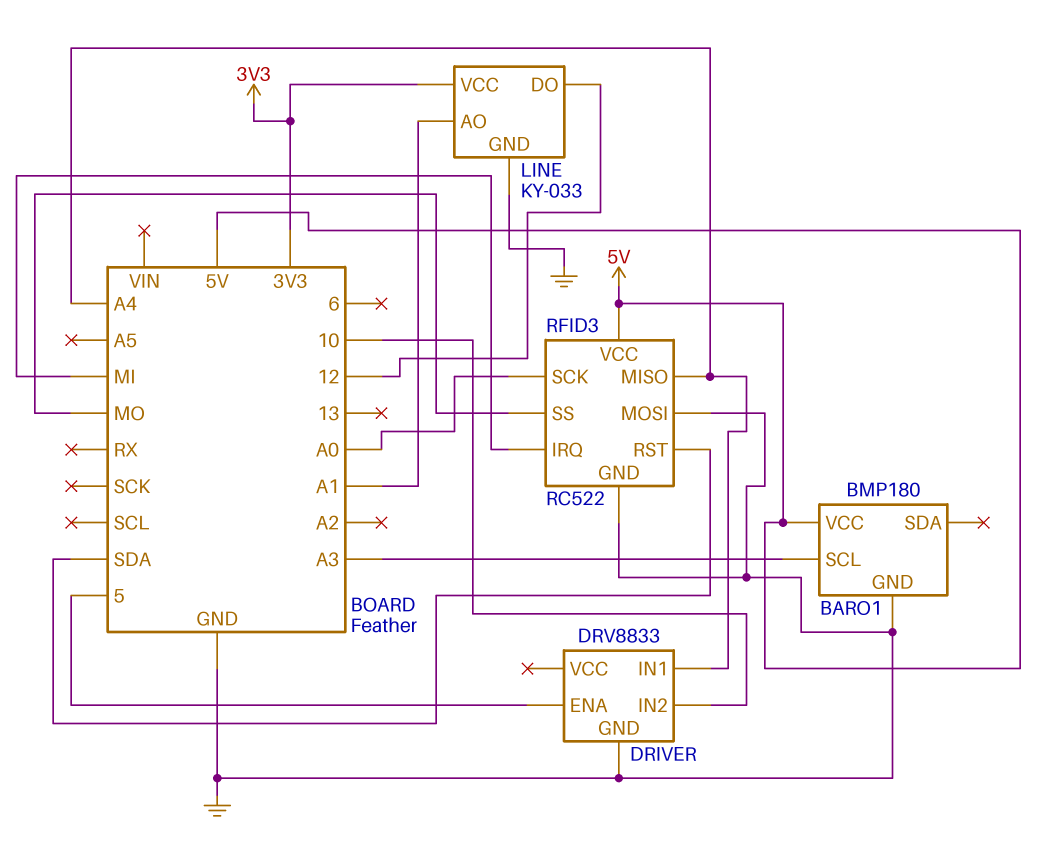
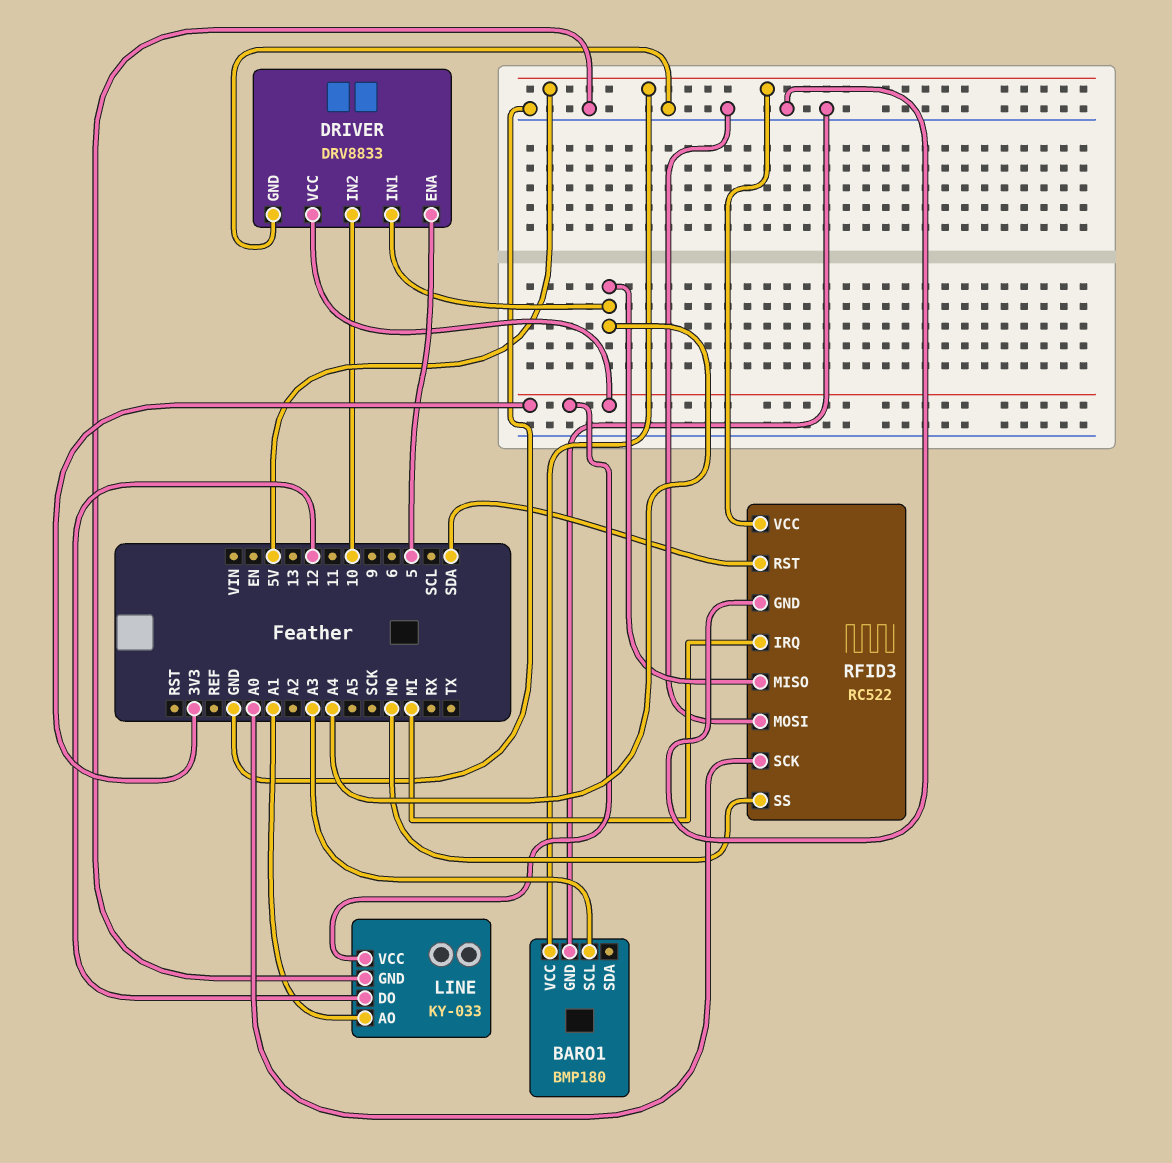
DRIVER pin VCC: none -> 3V3

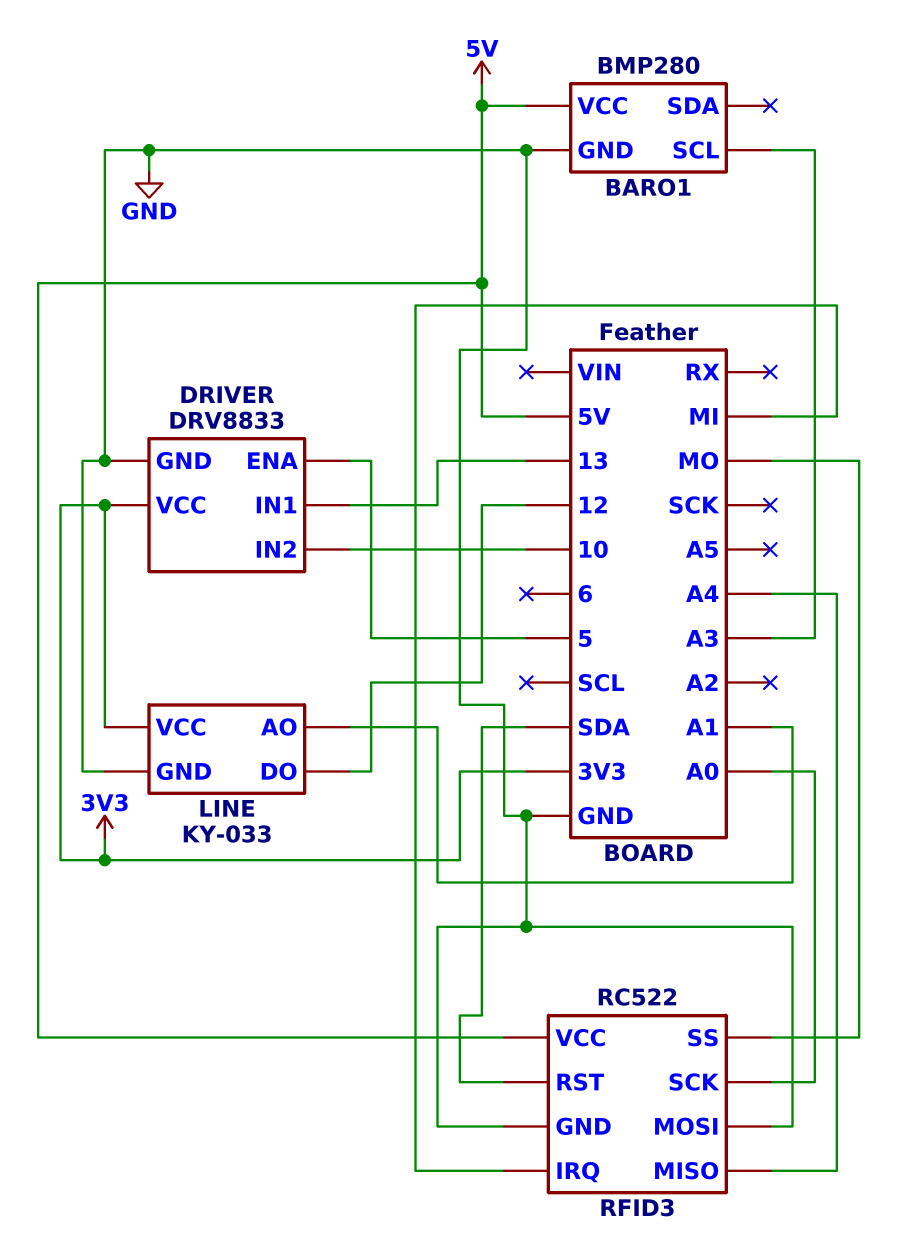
BARO1: BMP180 -> BMP280
DRIVER pin IN1: A4 -> 13

